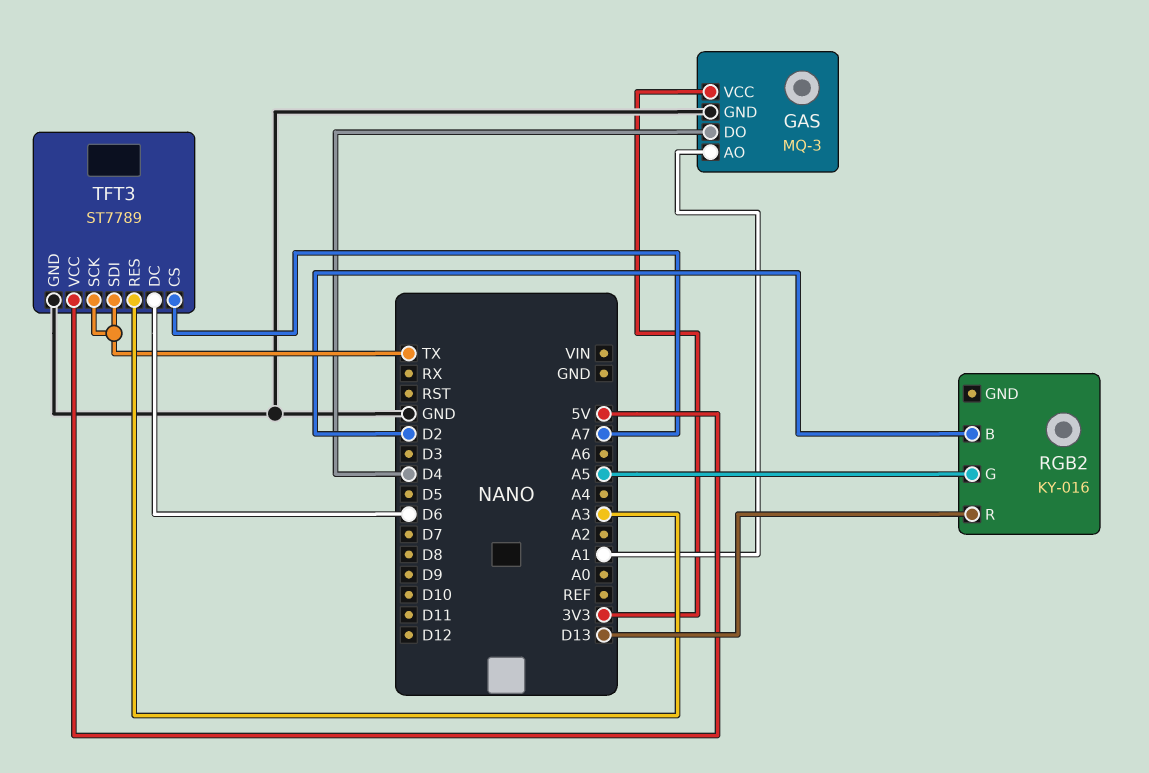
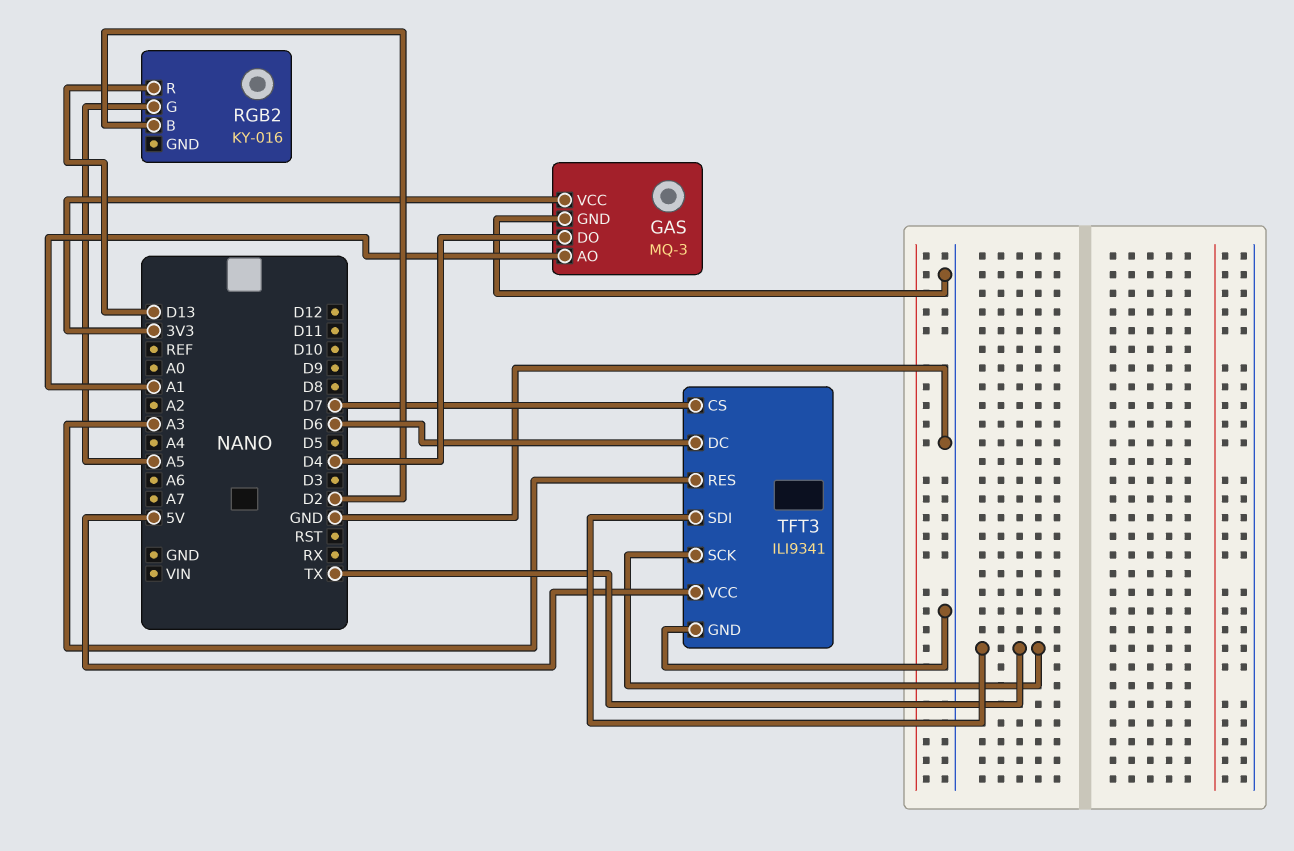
TFT3: ST7789 -> ILI9341
TFT3 pin CS: A7 -> D7

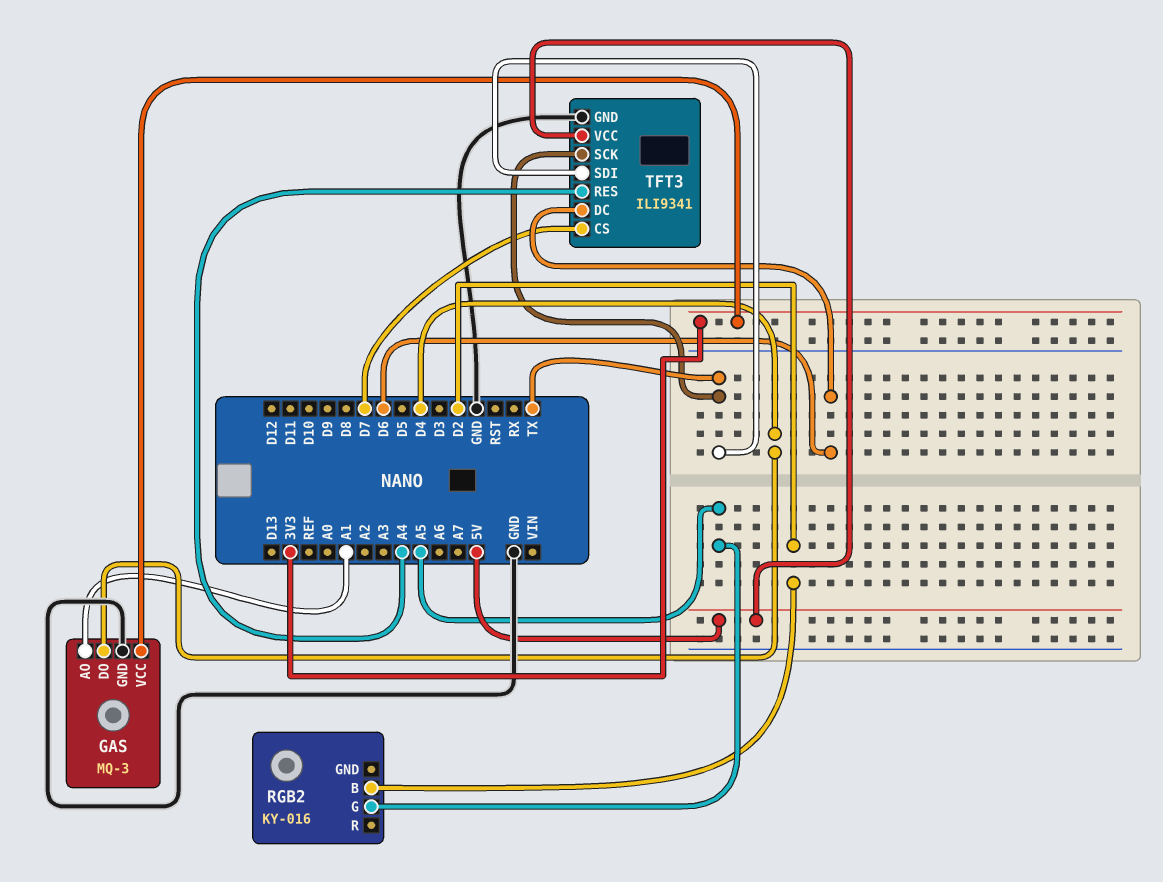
RGB2 pin R: D13 -> none
TFT3 pin RES: A3 -> A4

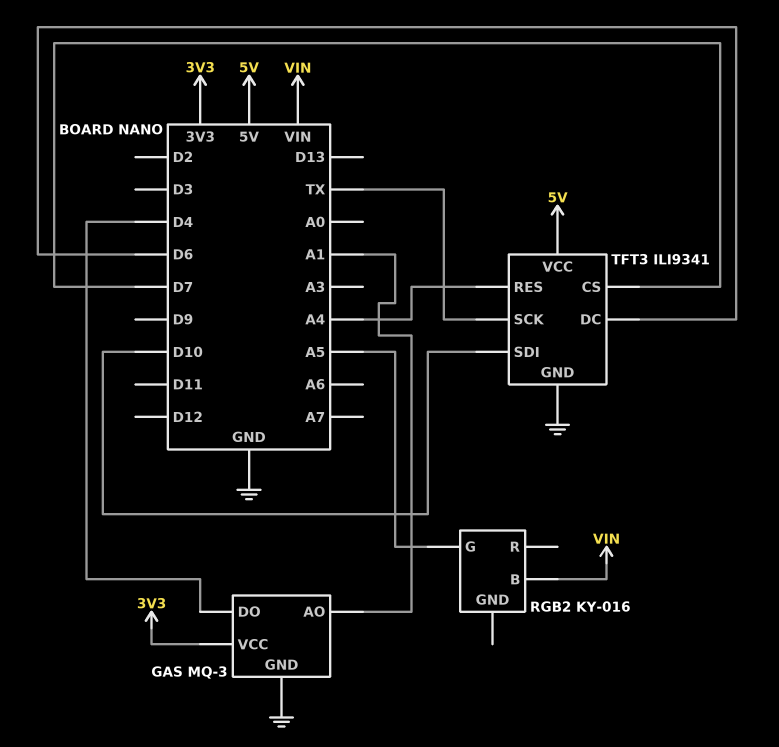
RGB2 pin B: D2 -> VIN
TFT3 pin SDI: TX -> D10

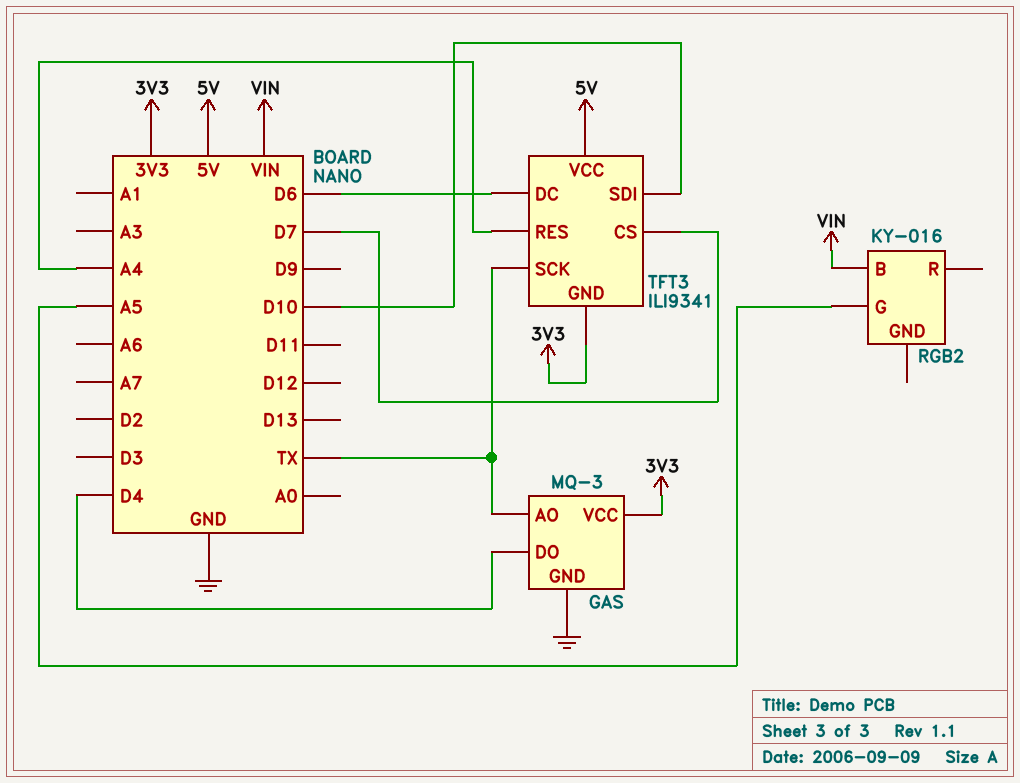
GAS pin AO: A1 -> TX
TFT3 pin GND: GND -> 3V3

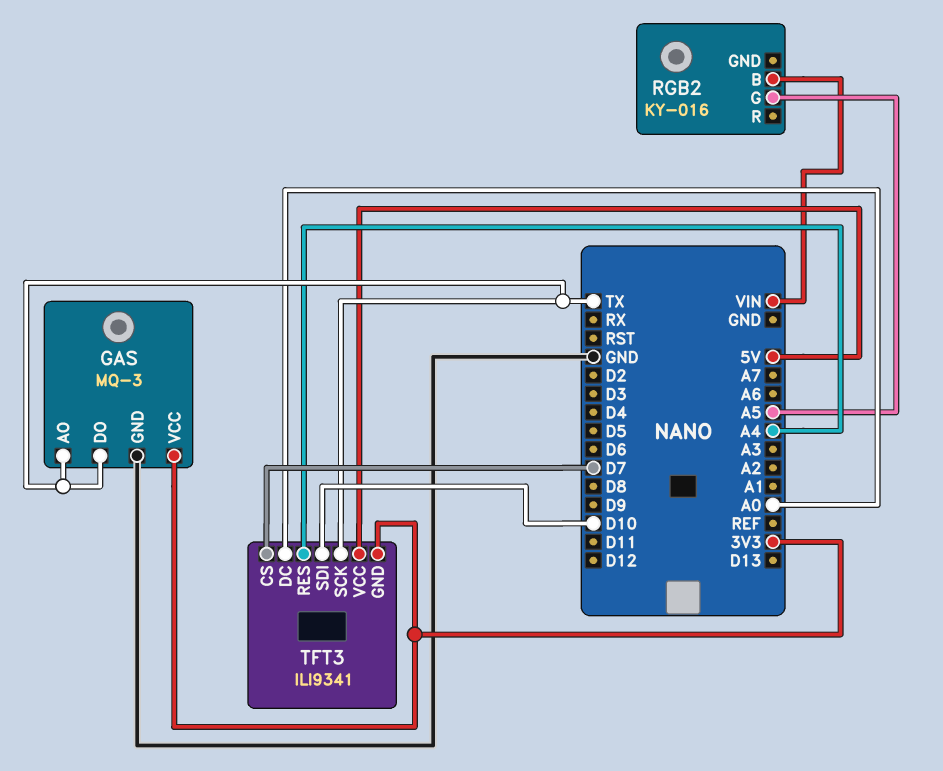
GAS pin DO: D4 -> TX
TFT3 pin DC: D6 -> A0

